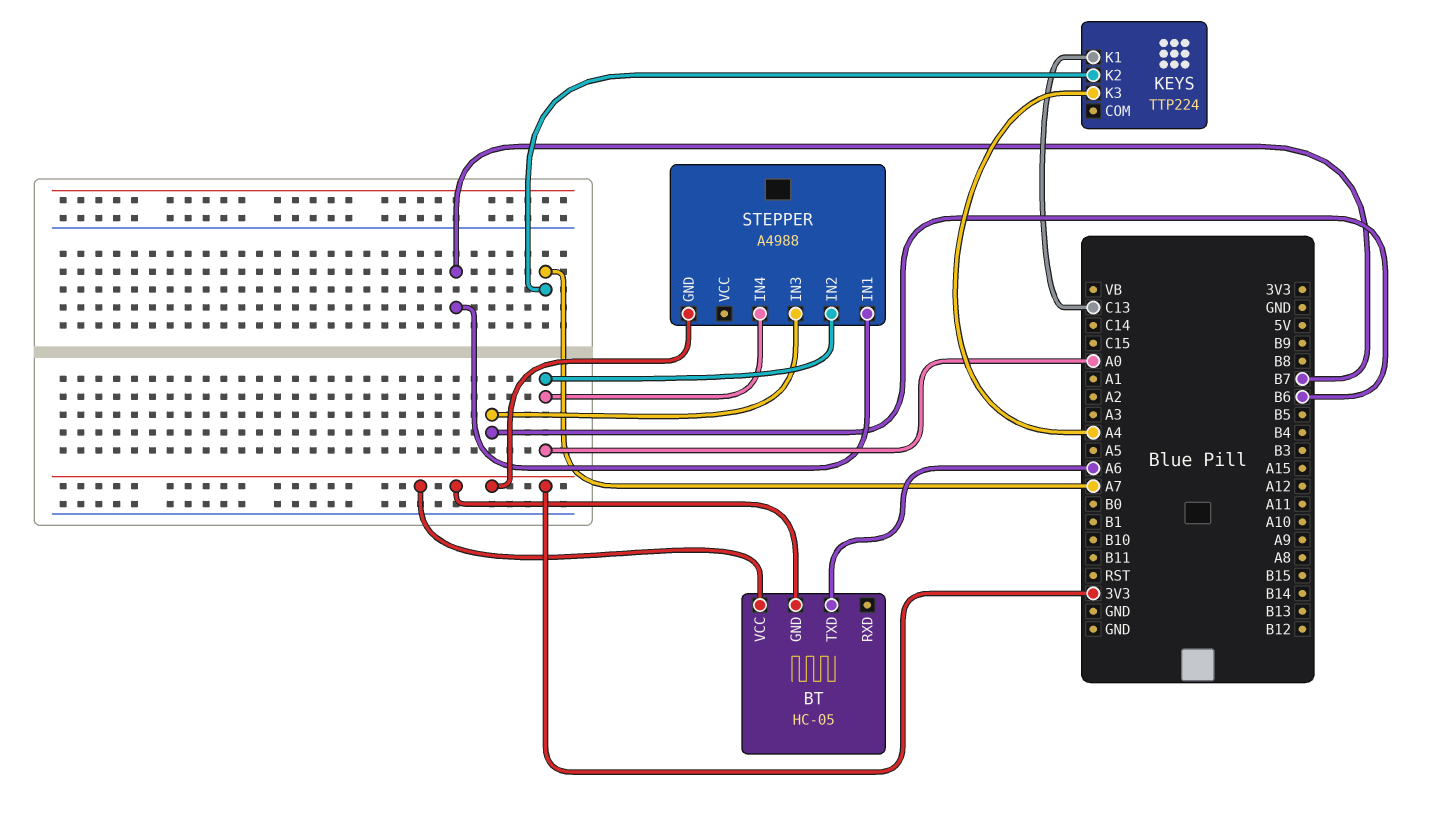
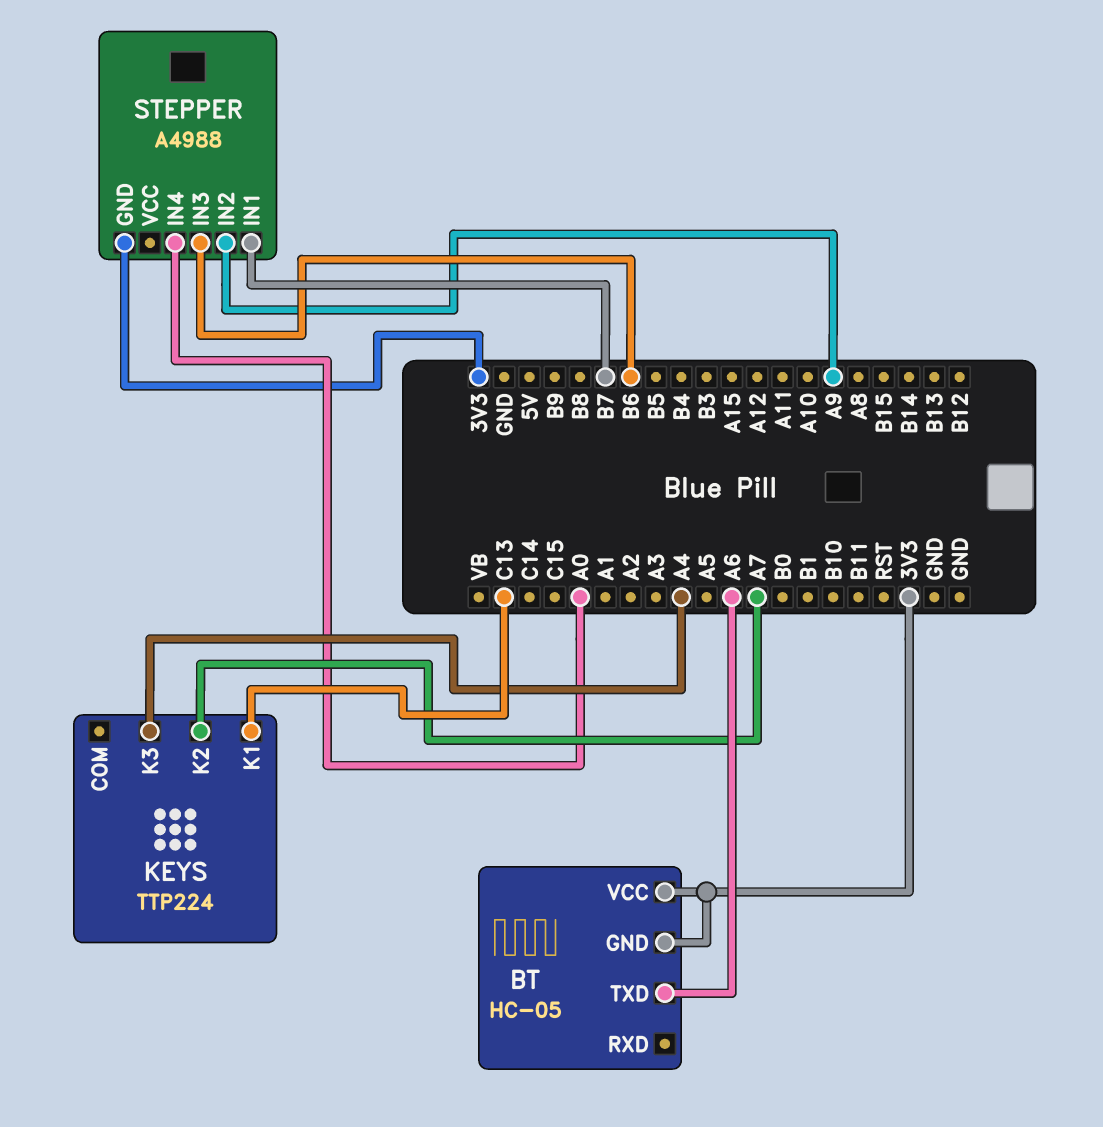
STEPPER pin IN2: A0 -> A9

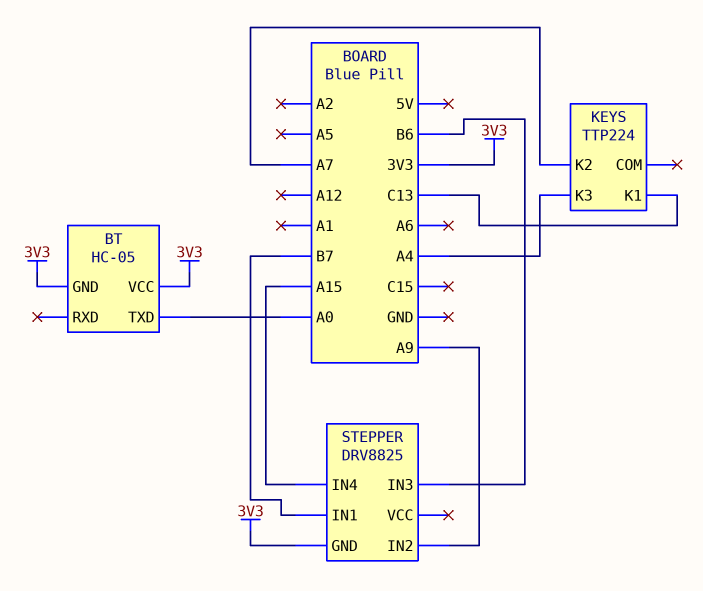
BT pin TXD: A6 -> A0
STEPPER: A4988 -> DRV8825
STEPPER pin IN4: A0 -> A15

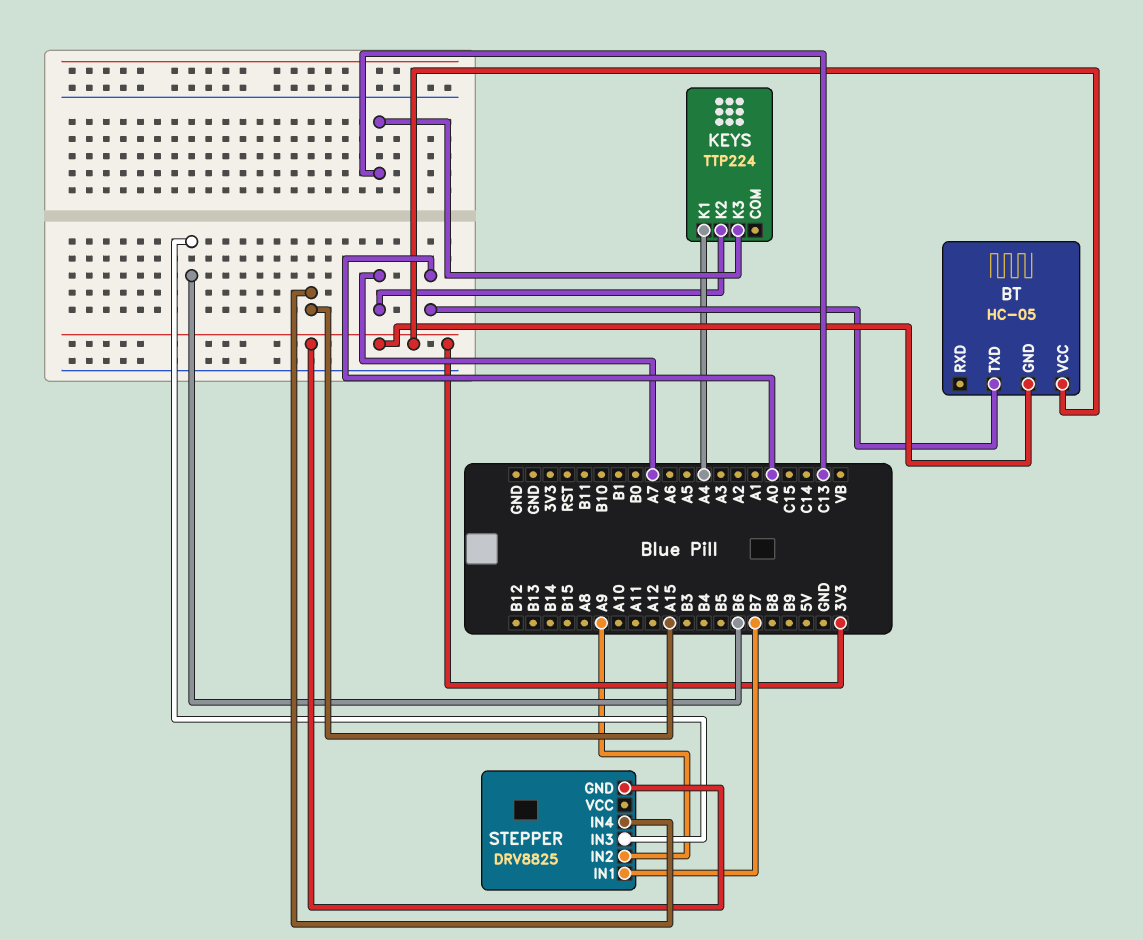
KEYS pin K1: C13 -> A4
KEYS pin K3: A4 -> C13

